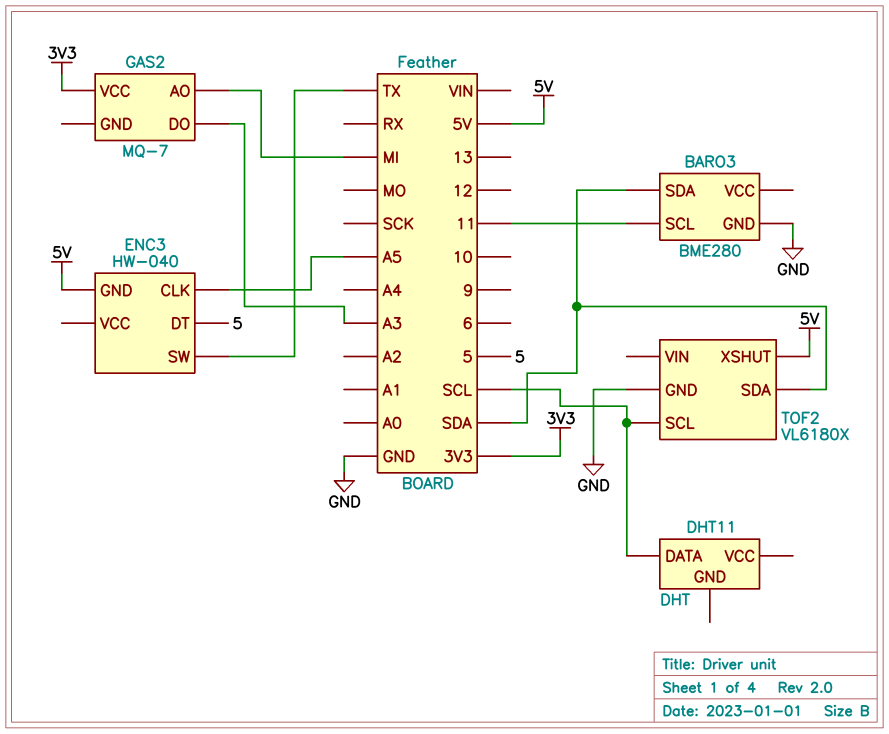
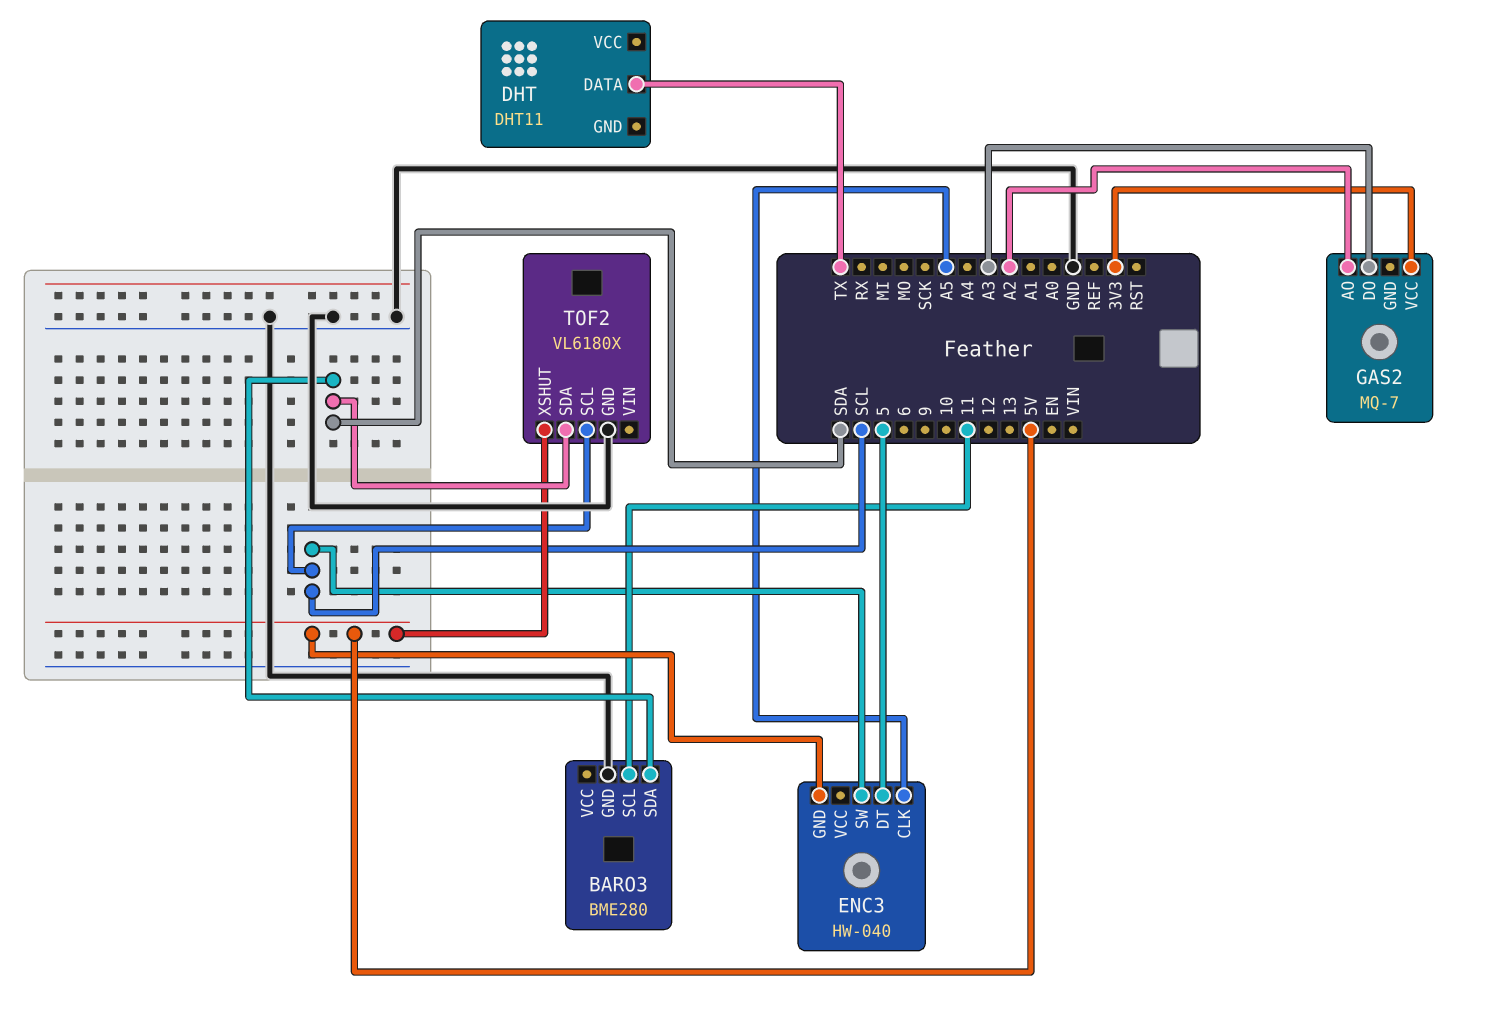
DHT pin DATA: SCL -> TX
ENC3 pin SW: TX -> SCL
GAS2 pin AO: MI -> A2

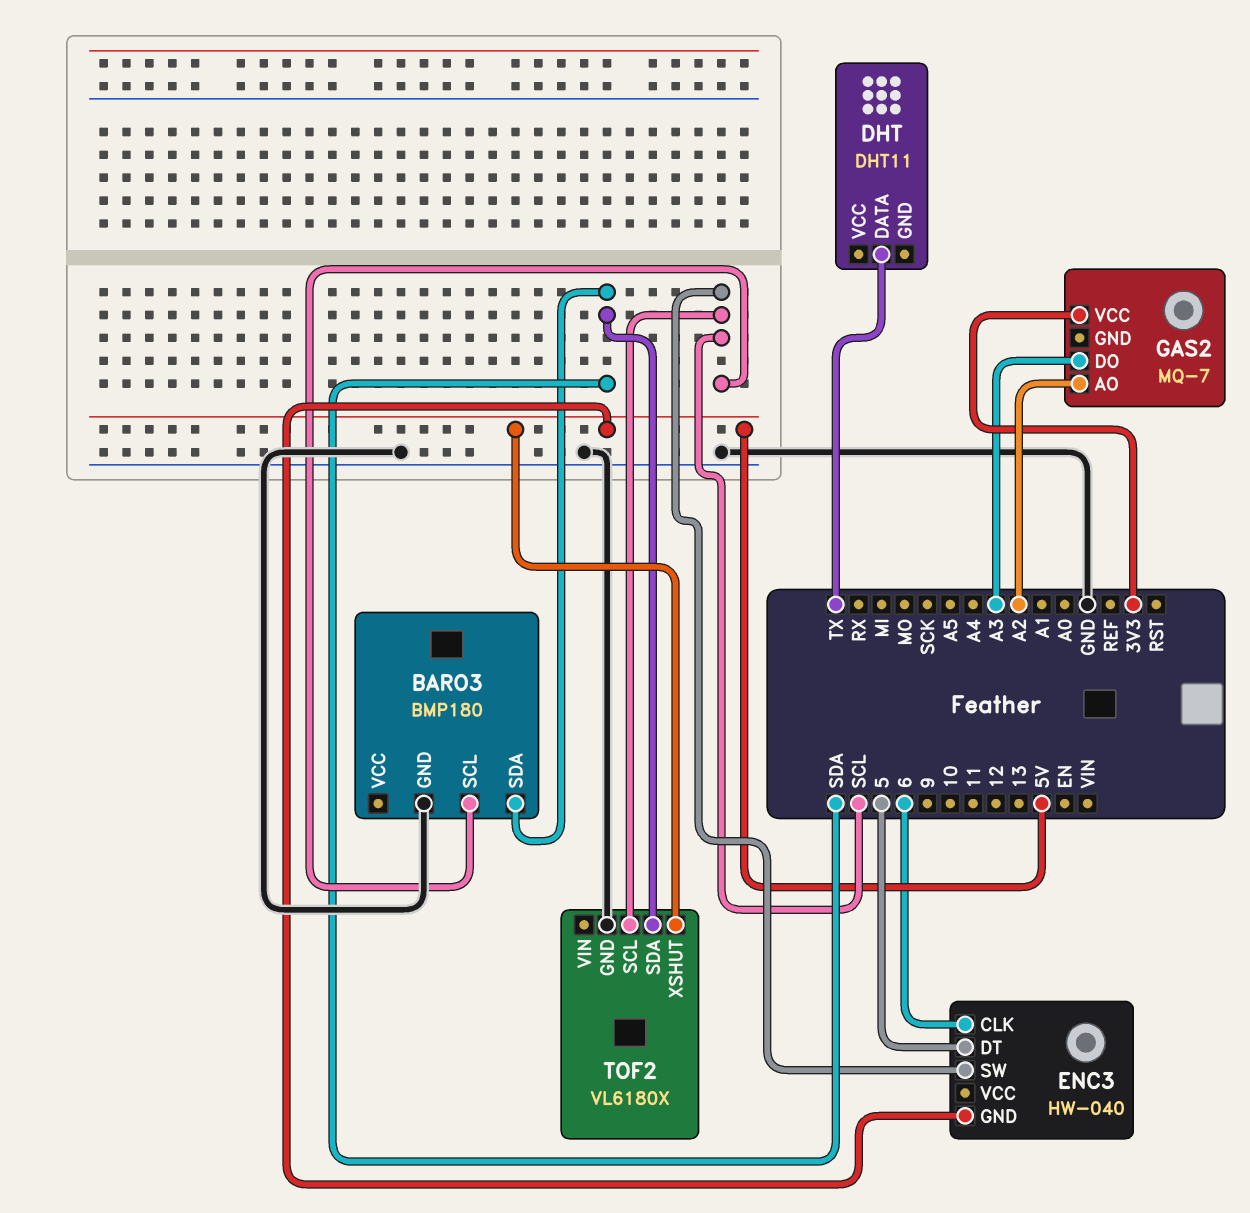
BARO3: BME280 -> BMP180
BARO3 pin SCL: 11 -> SCL
ENC3 pin CLK: A5 -> 6

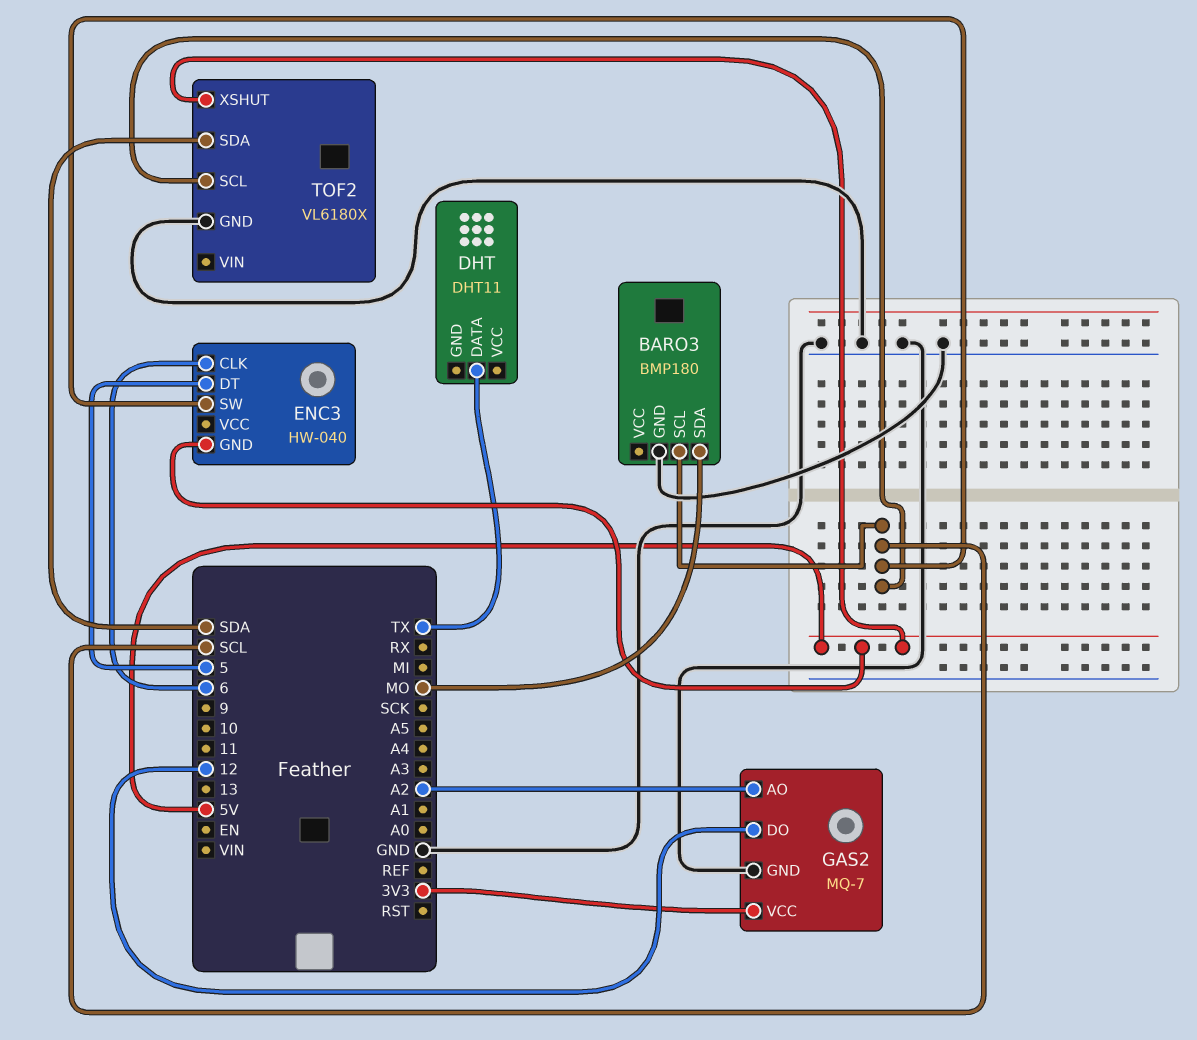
BARO3 pin SDA: SDA -> MO
GAS2 pin DO: A3 -> 12
GAS2 pin GND: none -> GND

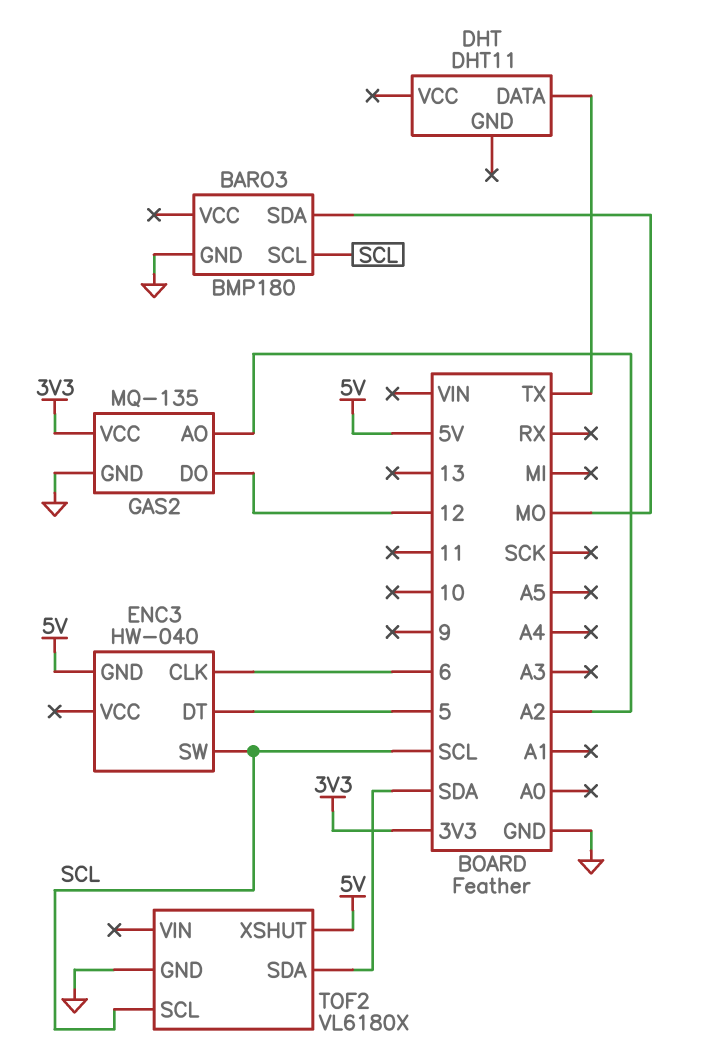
GAS2: MQ-7 -> MQ-135

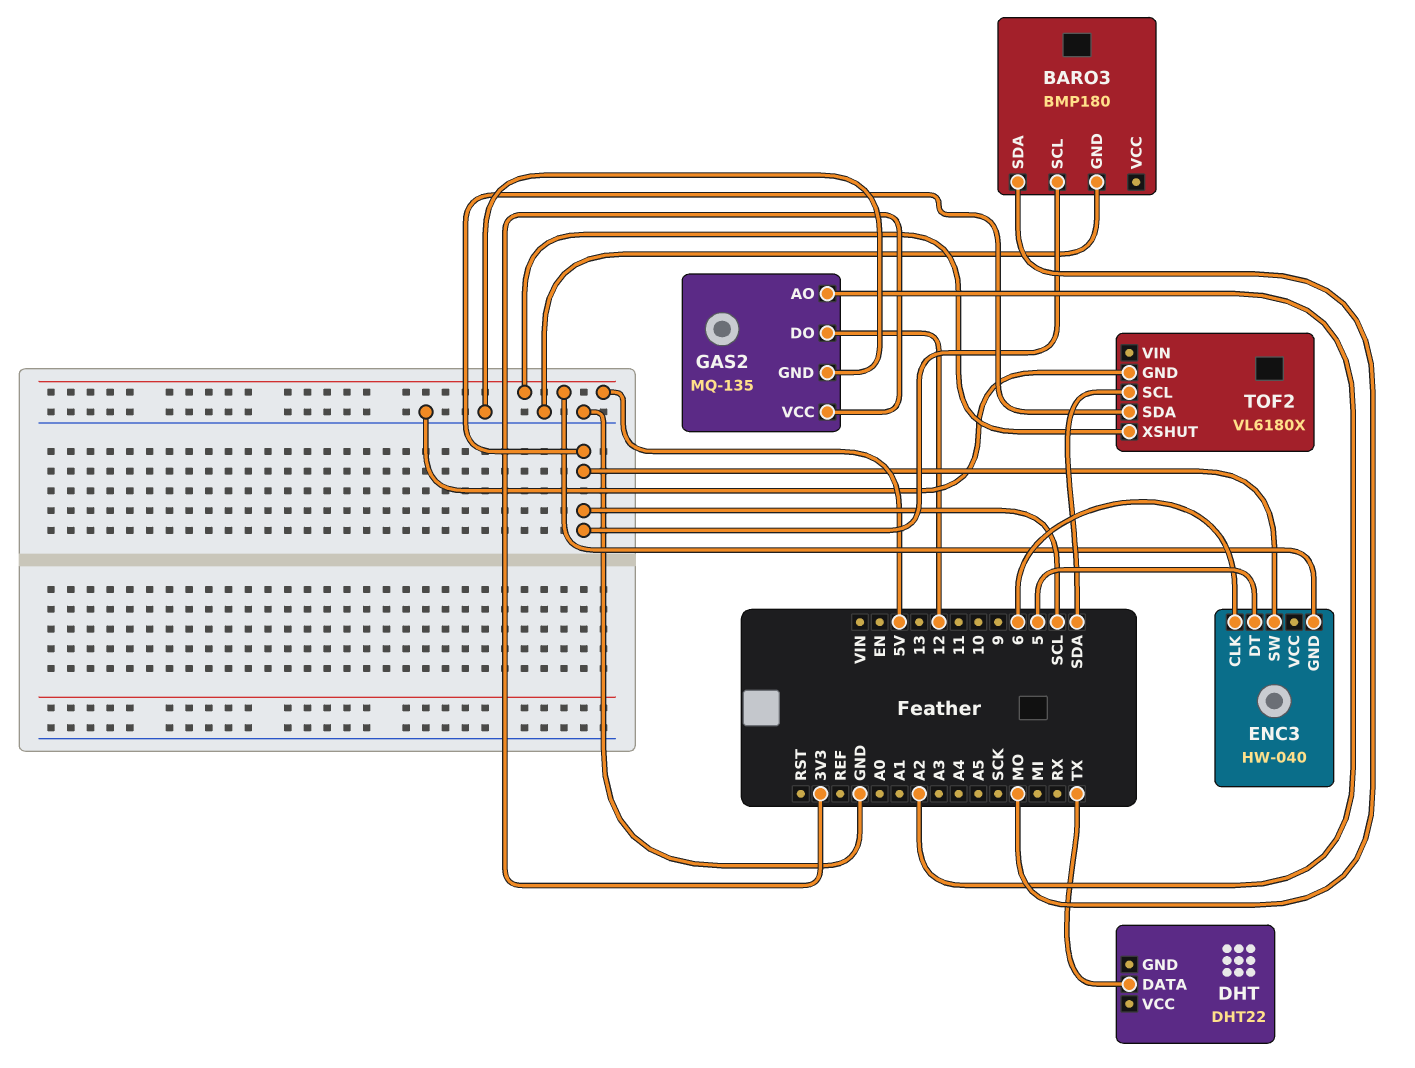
DHT: DHT11 -> DHT22
TOF2 pin SCL: SCL -> SDA
TOF2 pin SDA: SDA -> SCL

